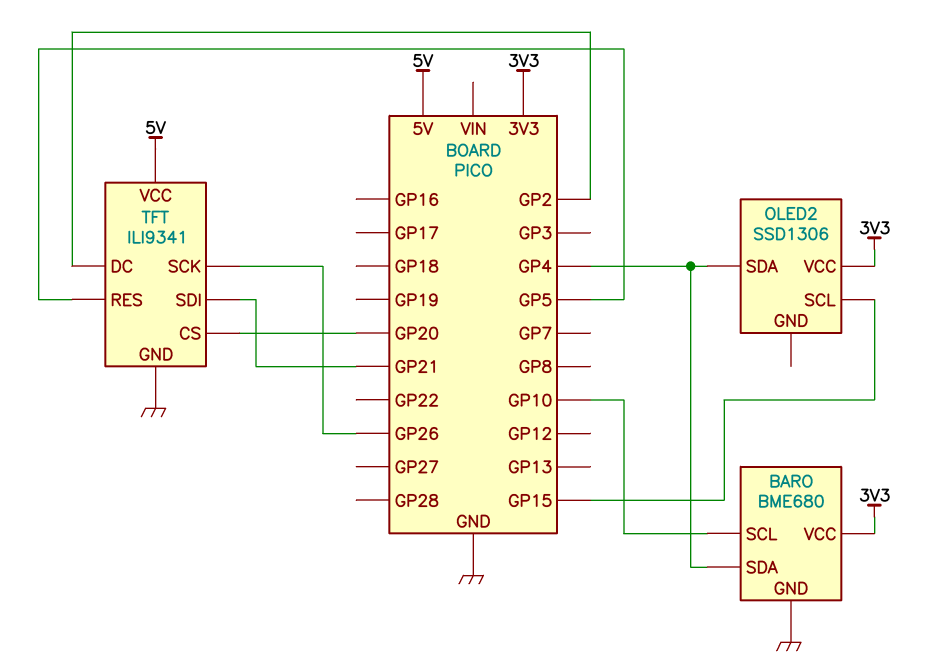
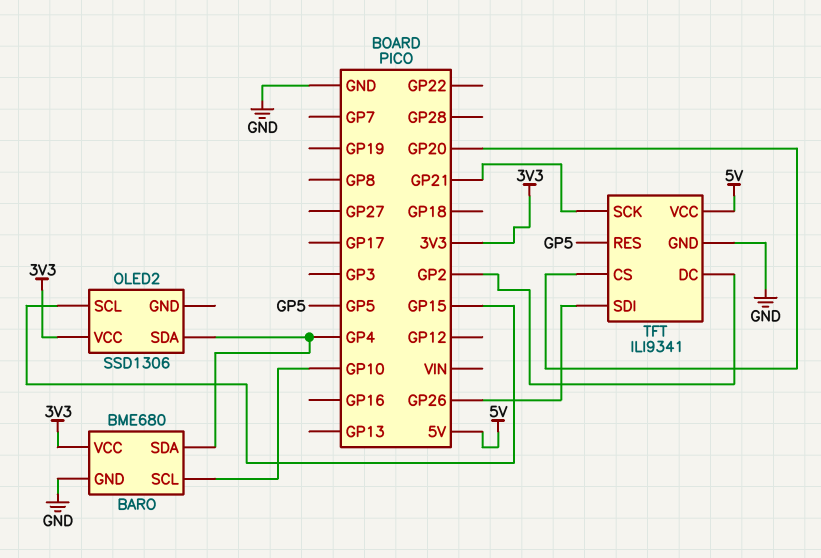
TFT pin SCK: GP26 -> GP21
TFT pin SDI: GP21 -> GP26

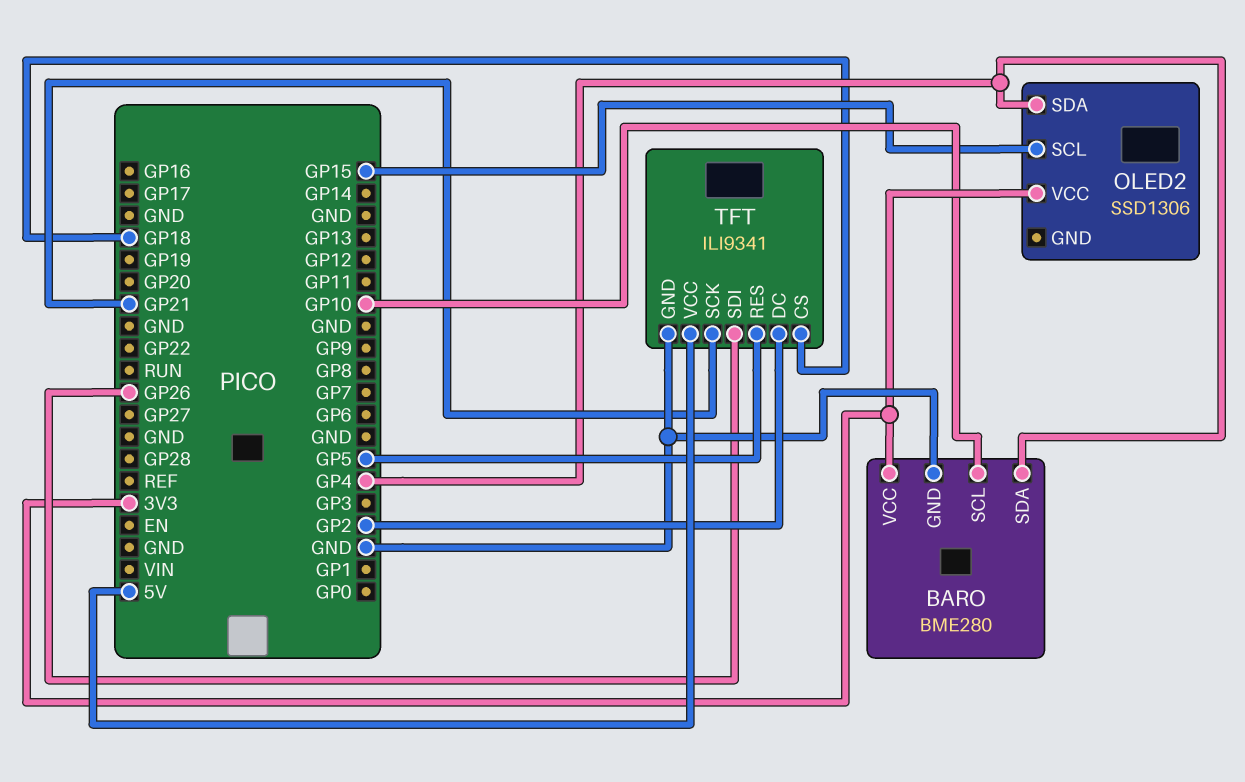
BARO: BME680 -> BME280
TFT pin CS: GP20 -> GP18

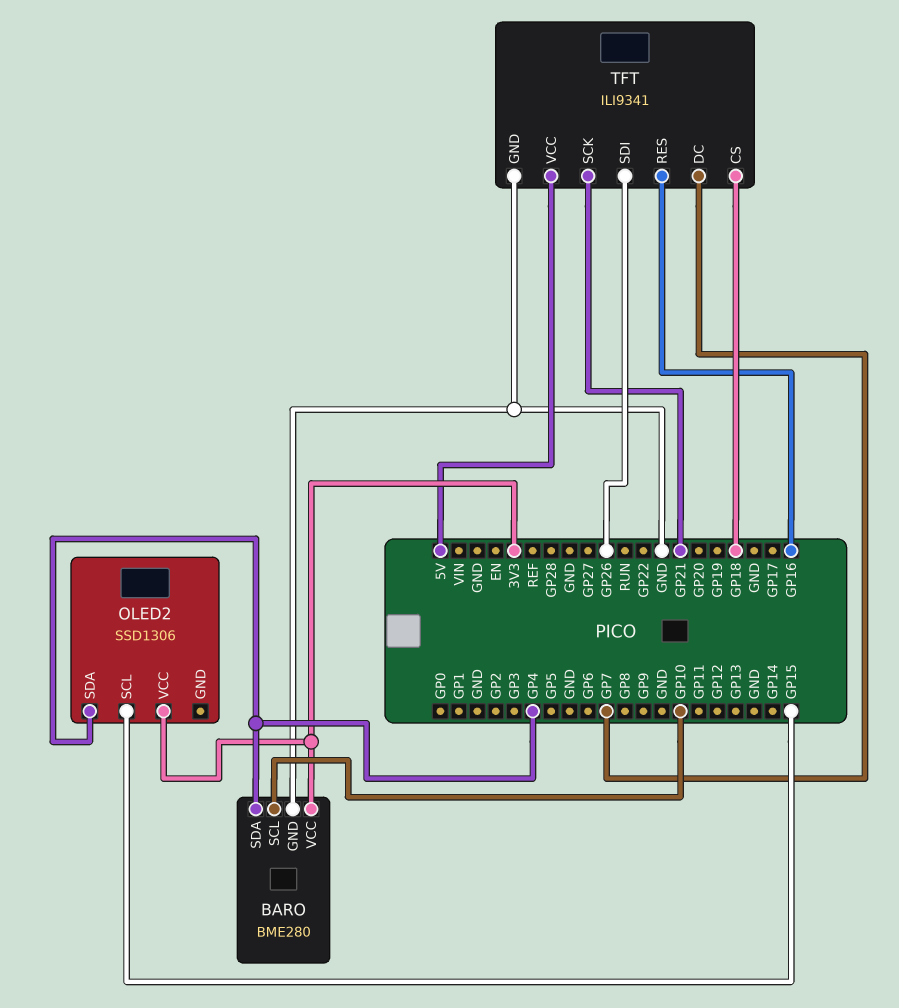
TFT pin DC: GP2 -> GP7
TFT pin RES: GP5 -> GP16

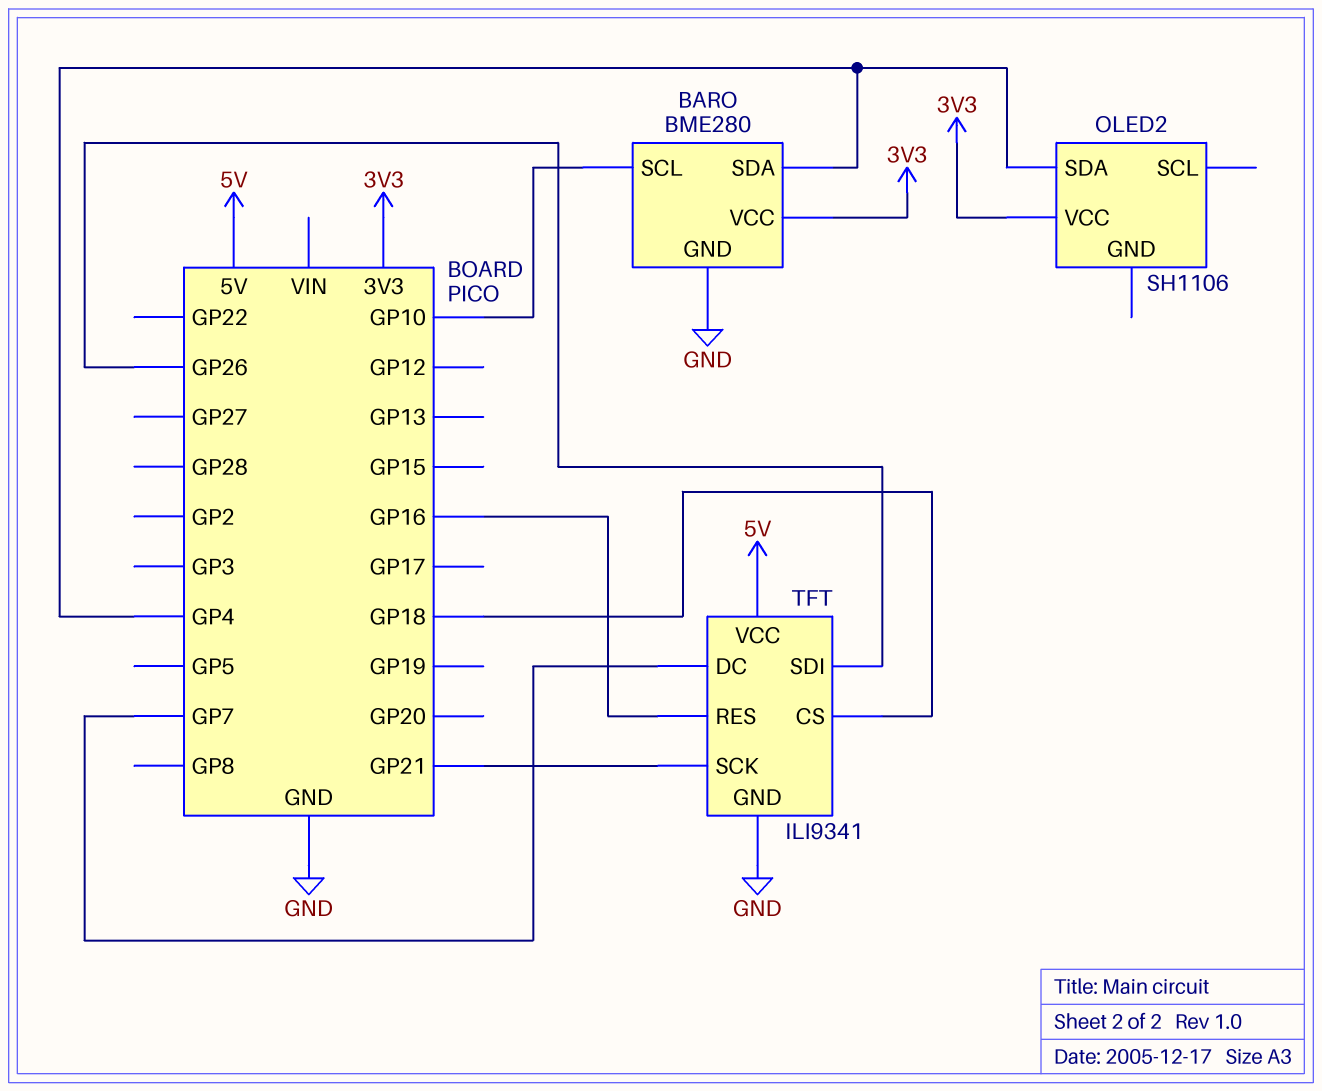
OLED2: SSD1306 -> SH1106
OLED2 pin SCL: GP15 -> none

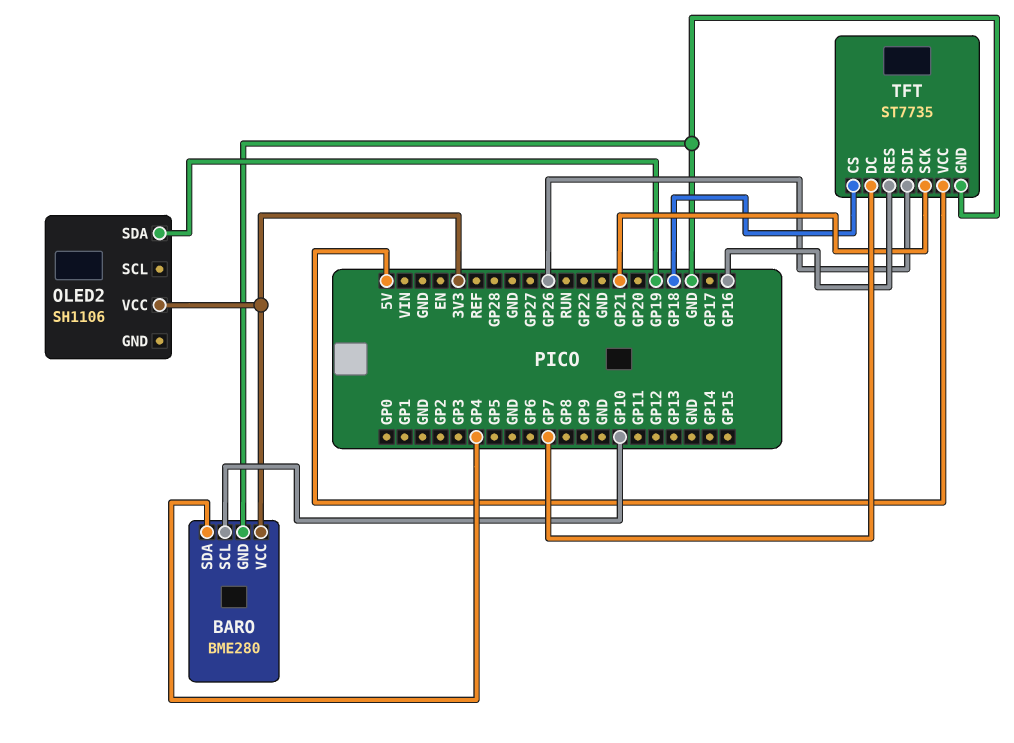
OLED2 pin SDA: GP4 -> GP19
TFT: ILI9341 -> ST7735

